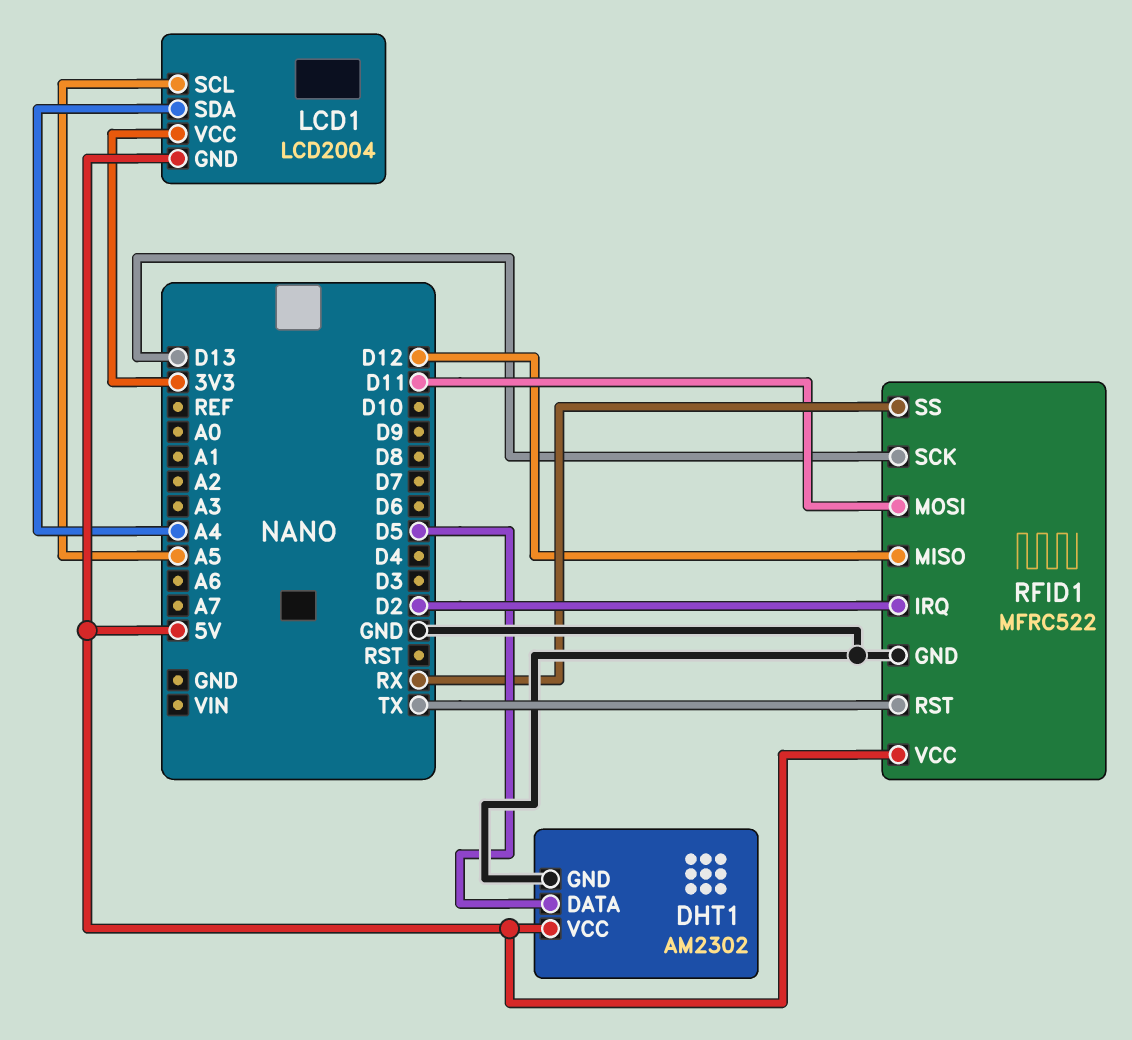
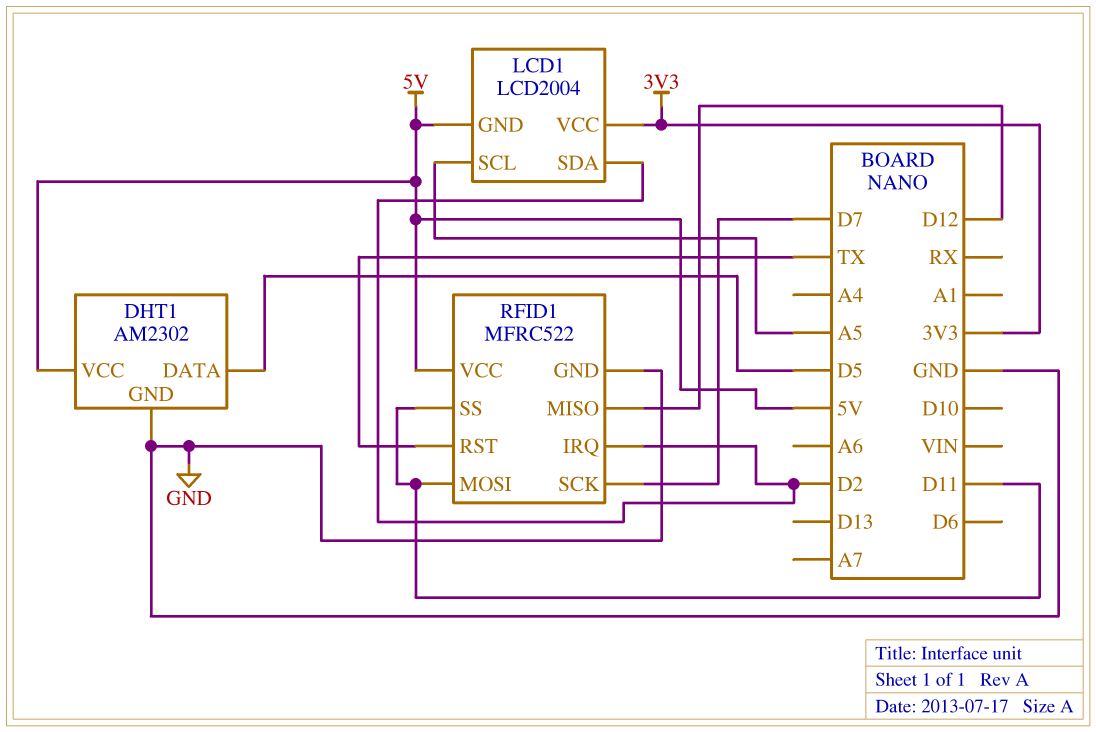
LCD1 pin SDA: A4 -> D2
RFID1 pin SCK: D13 -> D7
RFID1 pin SS: RX -> D11

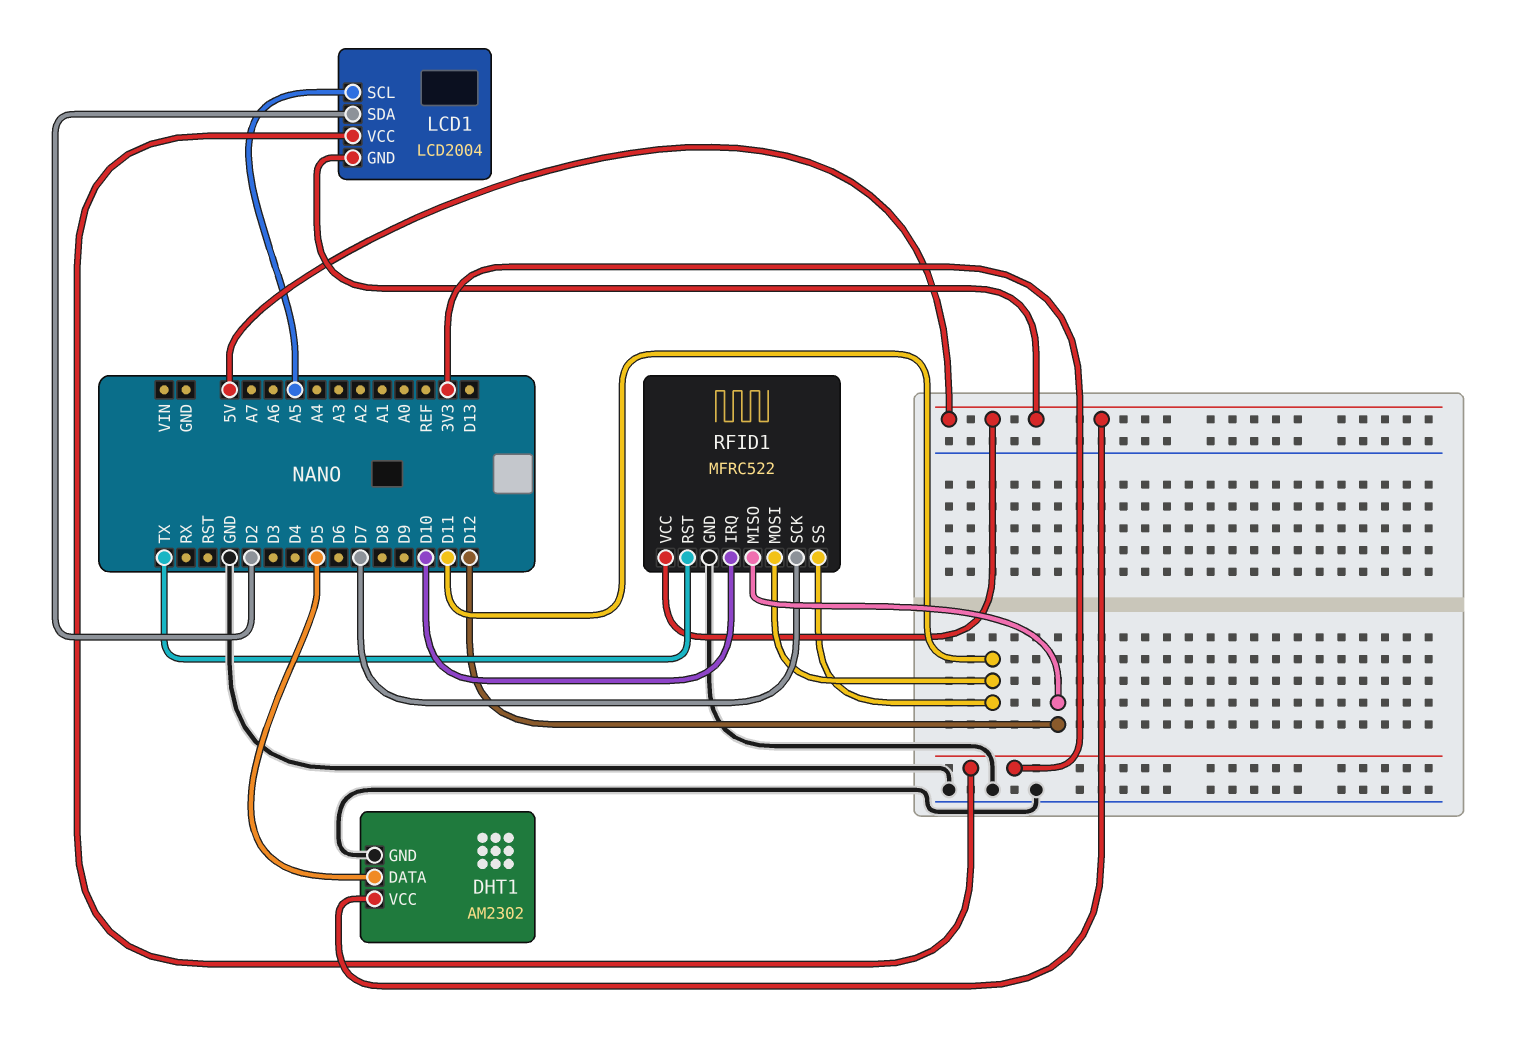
RFID1 pin IRQ: D2 -> D10

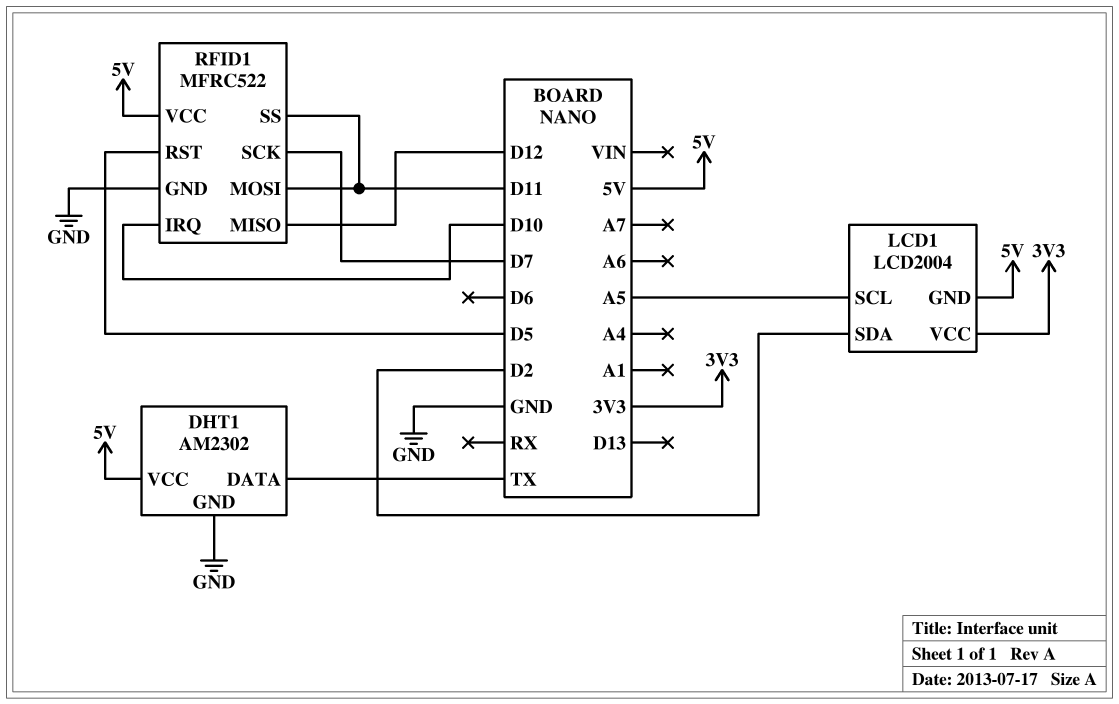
DHT1 pin DATA: D5 -> TX
RFID1 pin RST: TX -> D5

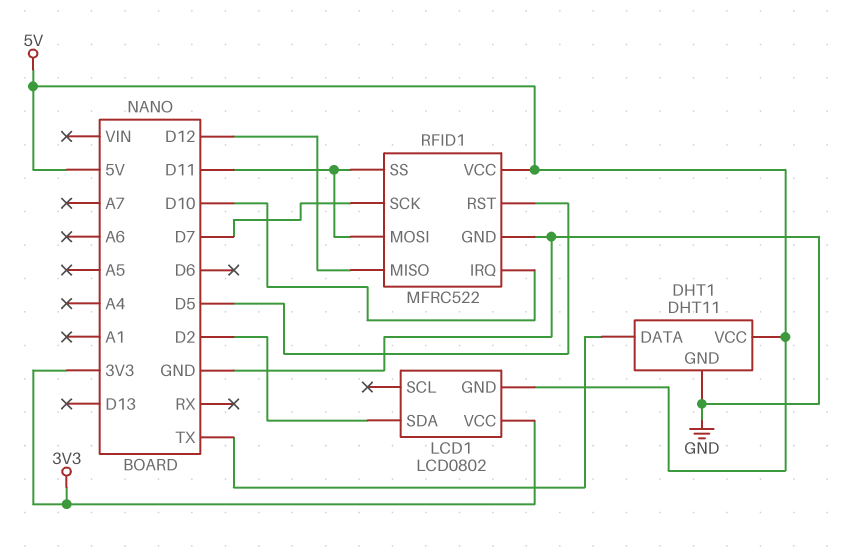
DHT1: AM2302 -> DHT11
LCD1: LCD2004 -> LCD0802
LCD1 pin SCL: A5 -> none

